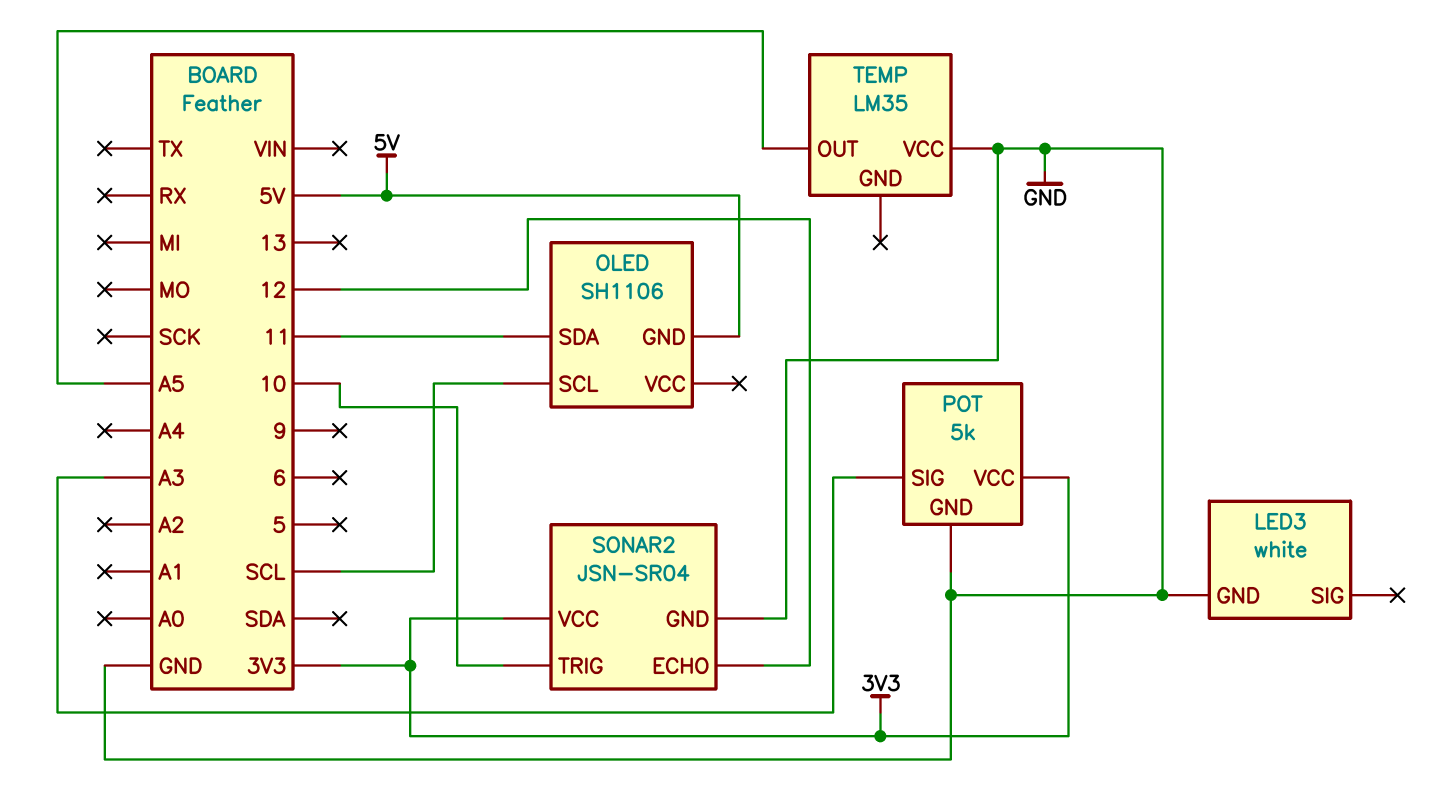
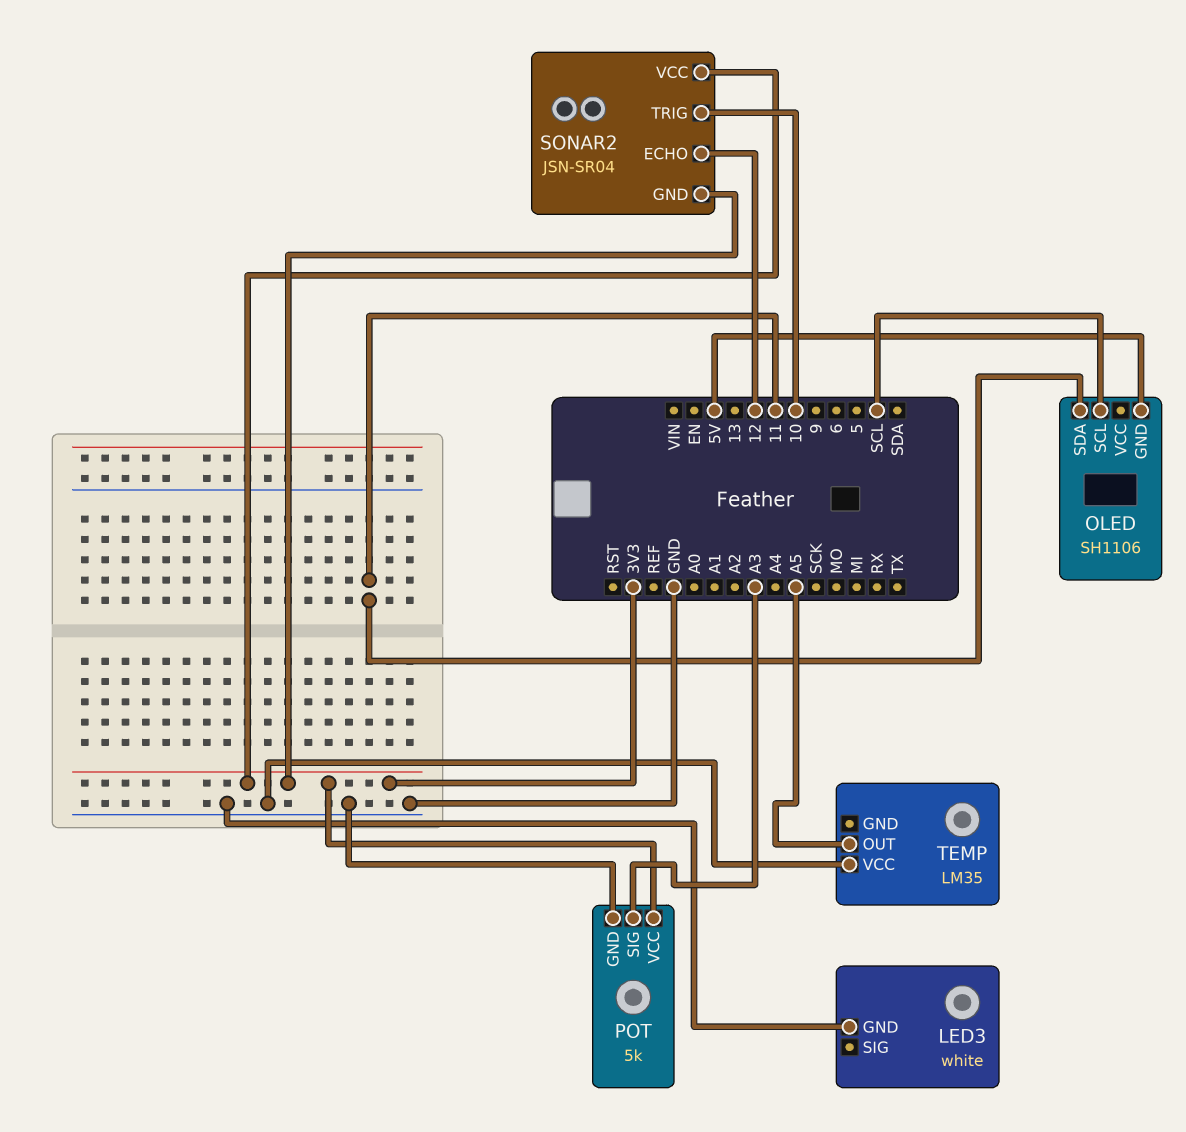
SONAR2 pin GND: GND -> 3V3

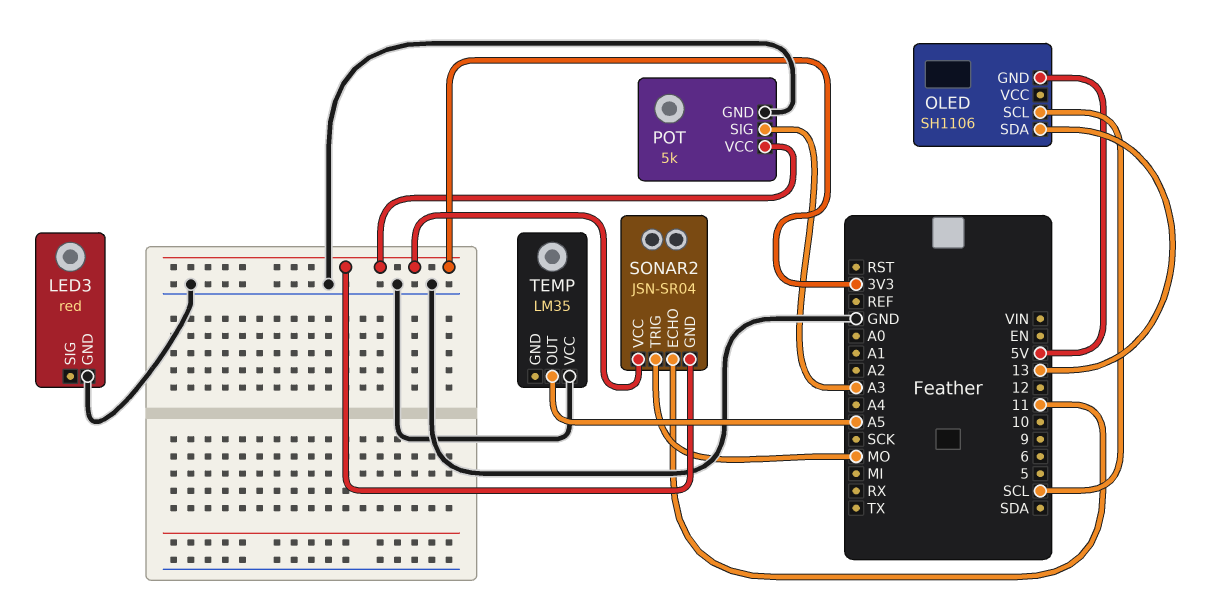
LED3: white -> red
OLED pin SDA: 11 -> 13
SONAR2 pin ECHO: 12 -> 11
SONAR2 pin TRIG: 10 -> MO

